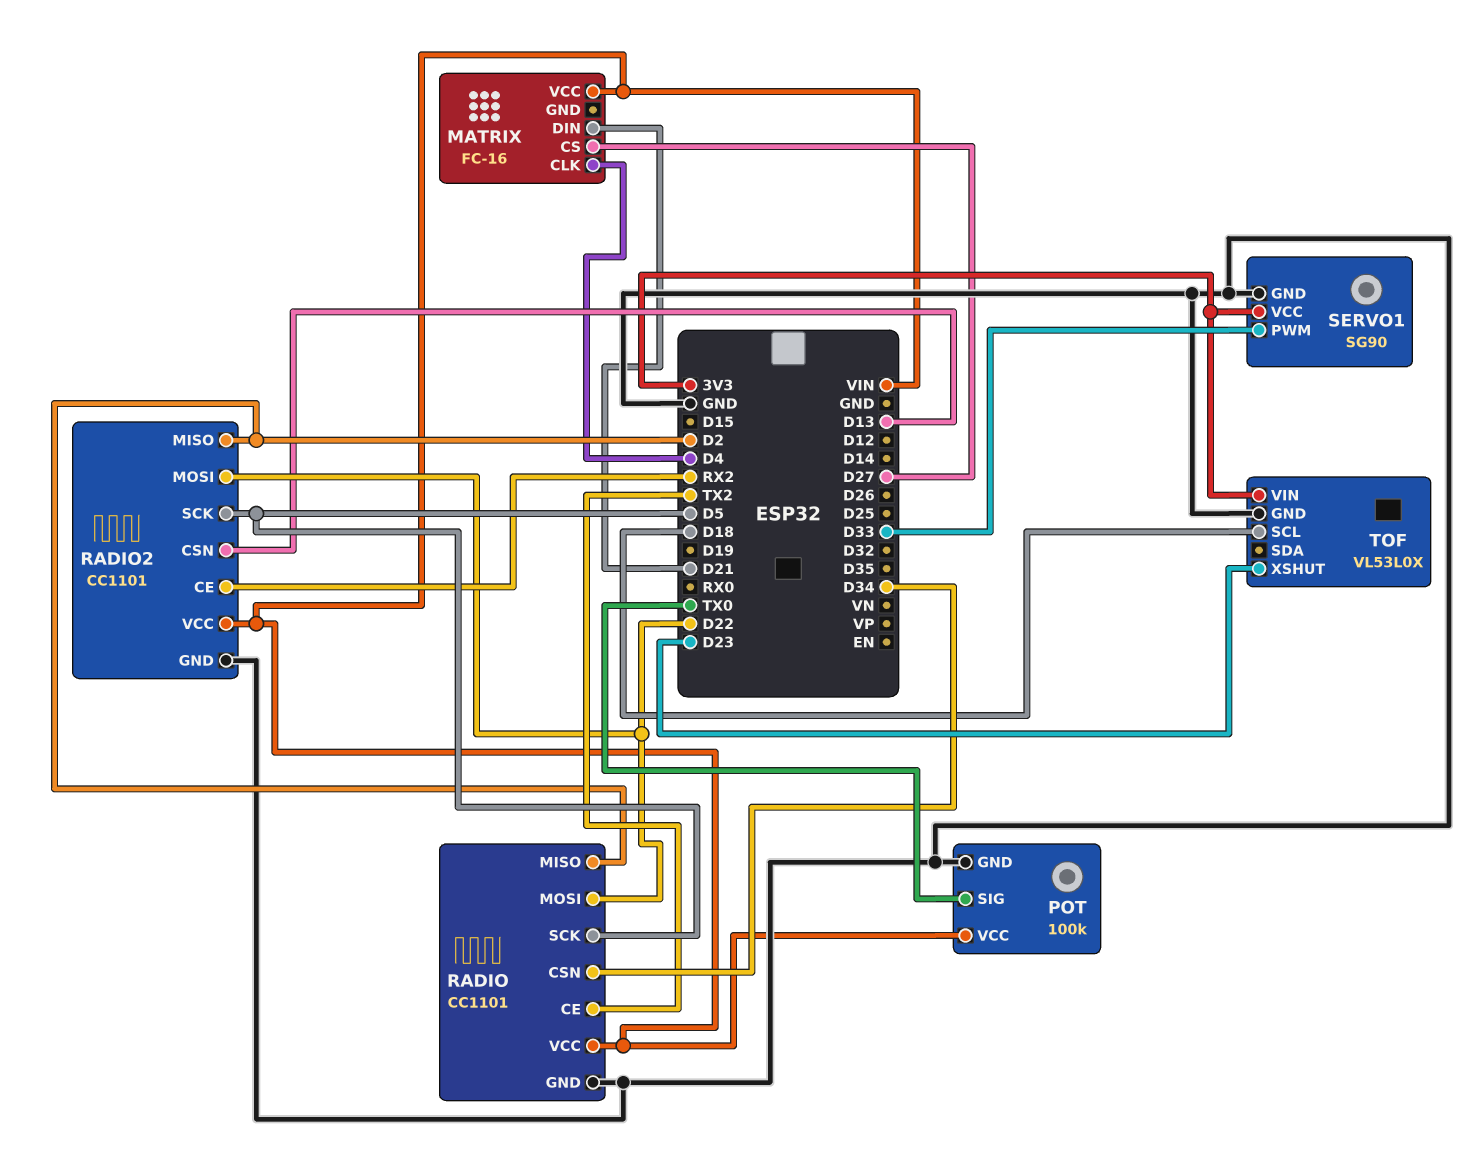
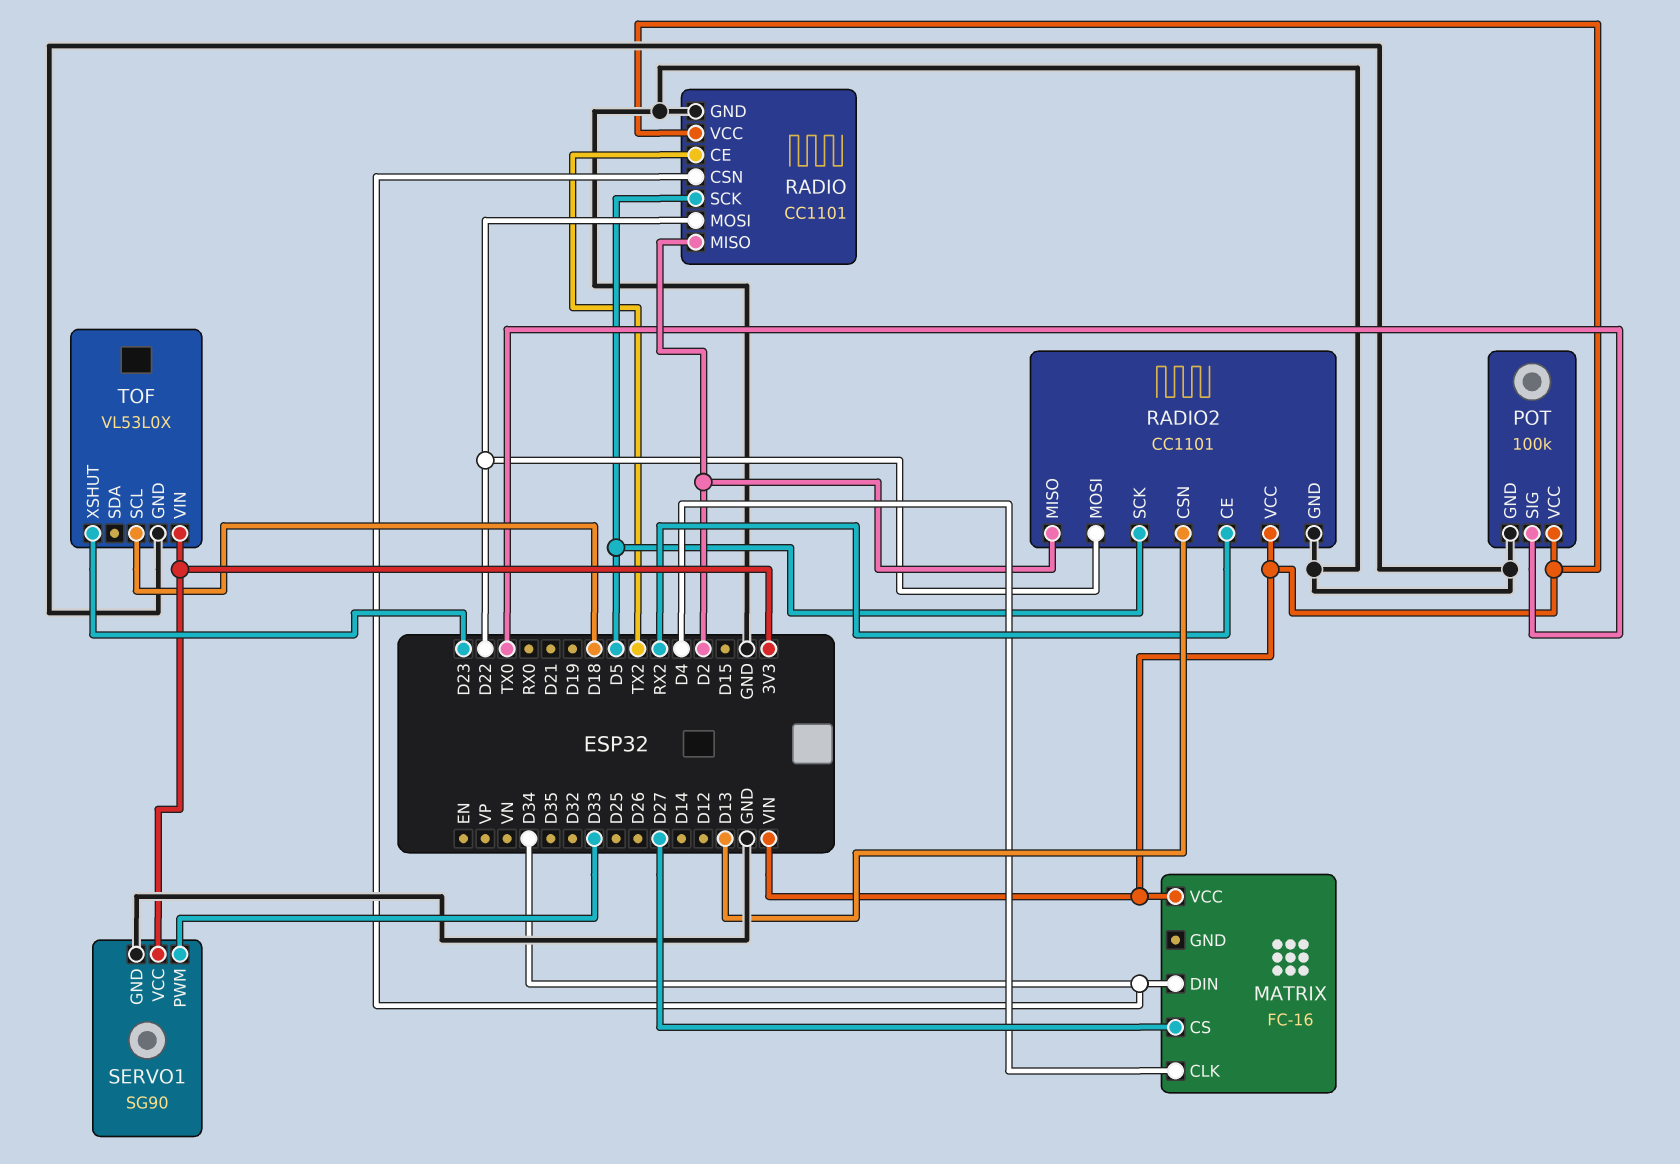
MATRIX pin DIN: D21 -> D34

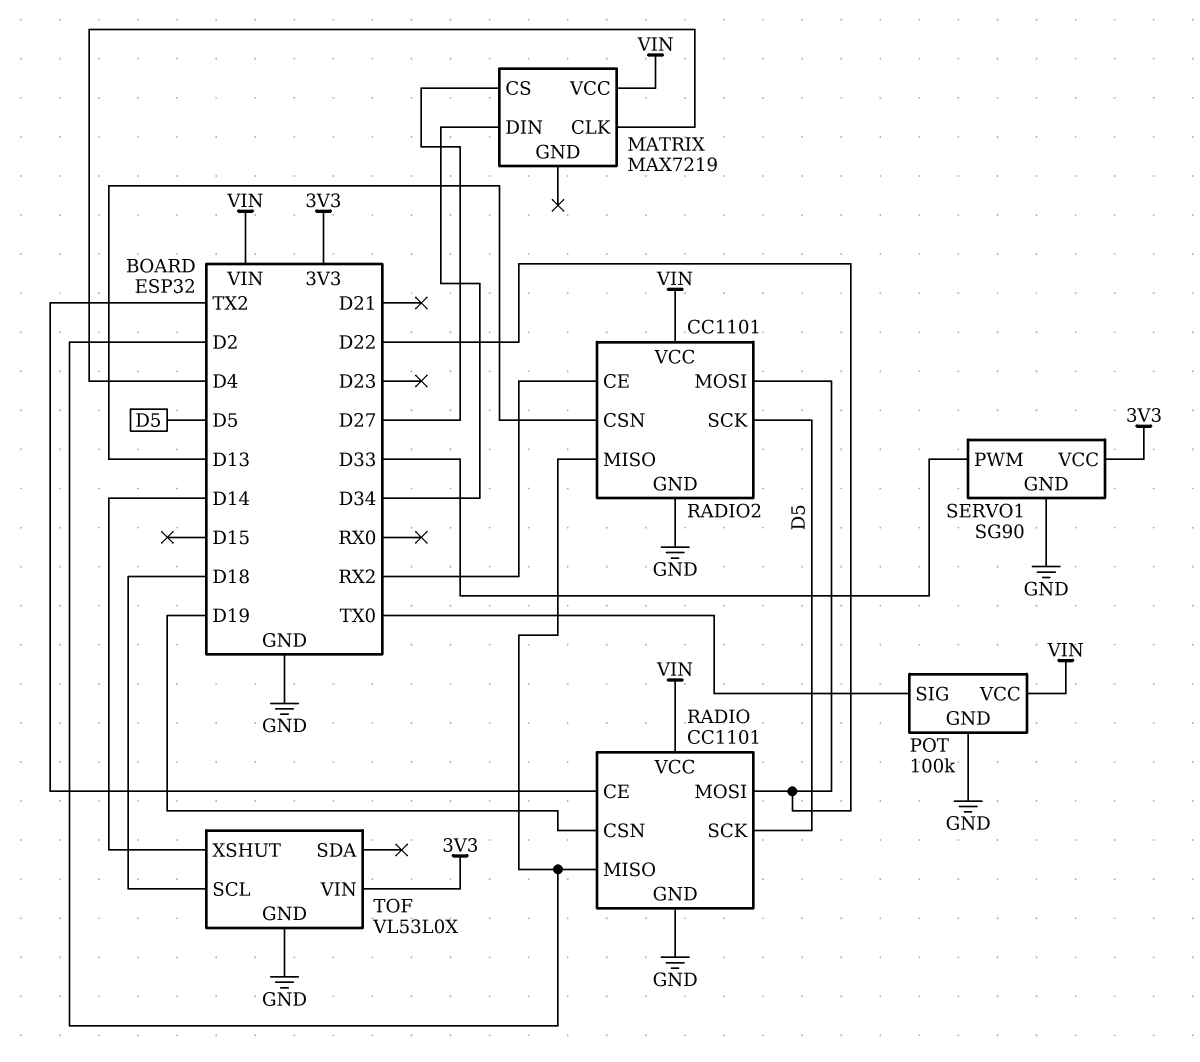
MATRIX: FC-16 -> MAX7219
RADIO pin CSN: D34 -> D19
TOF pin XSHUT: D23 -> D14

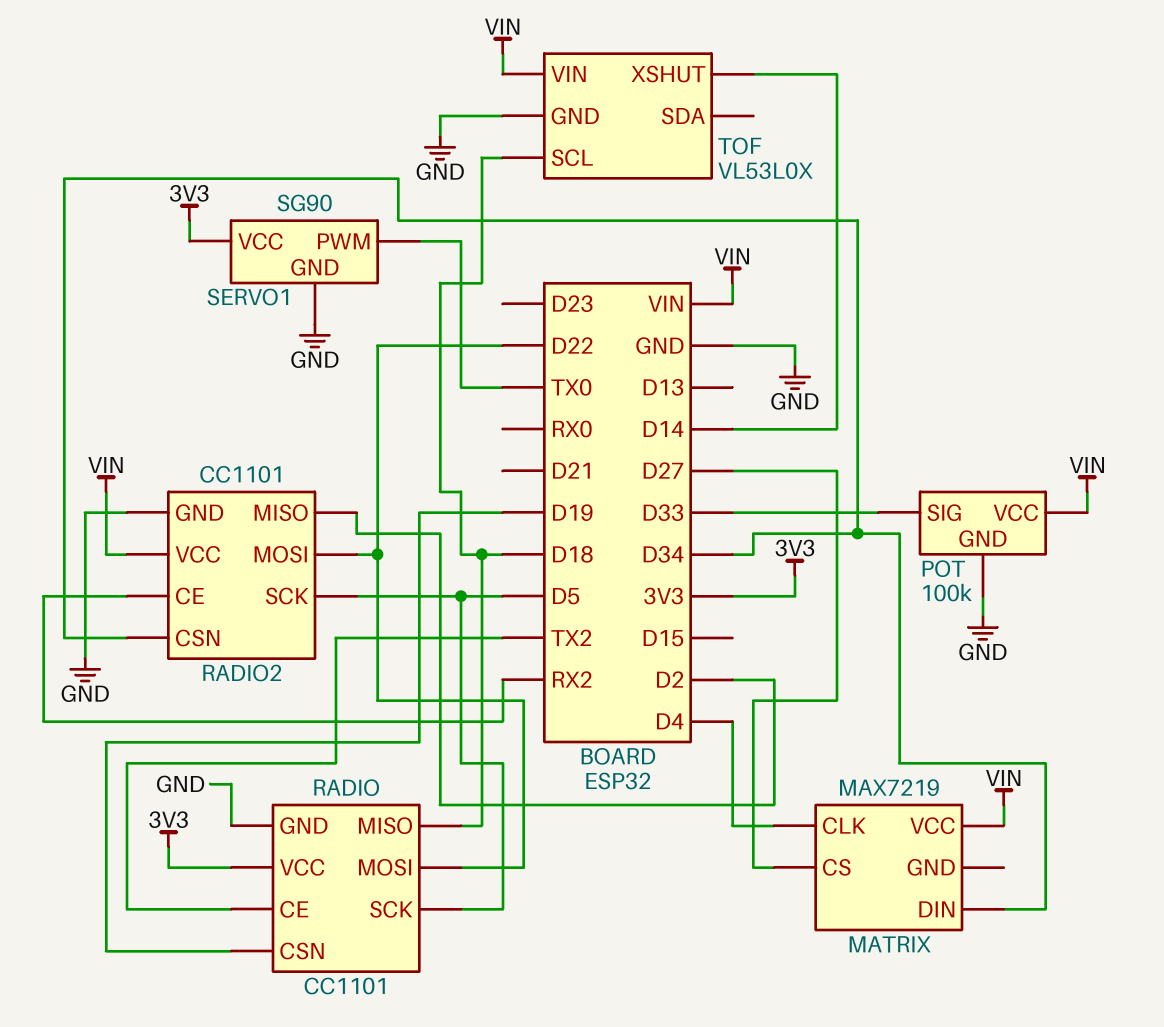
POT pin SIG: TX0 -> D33
RADIO pin MISO: D2 -> D18
RADIO pin VCC: VIN -> 3V3
RADIO2 pin CSN: D13 -> D34
SERVO1 pin PWM: D33 -> TX0
TOF pin VIN: 3V3 -> VIN

